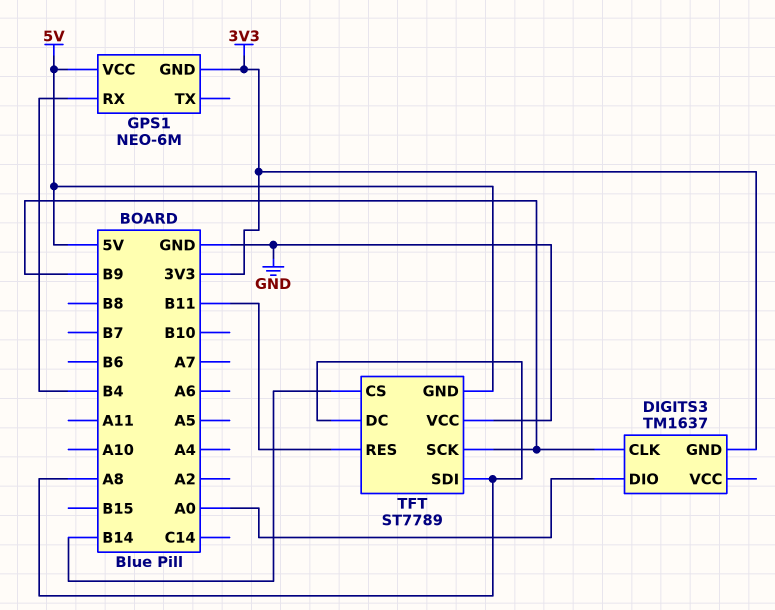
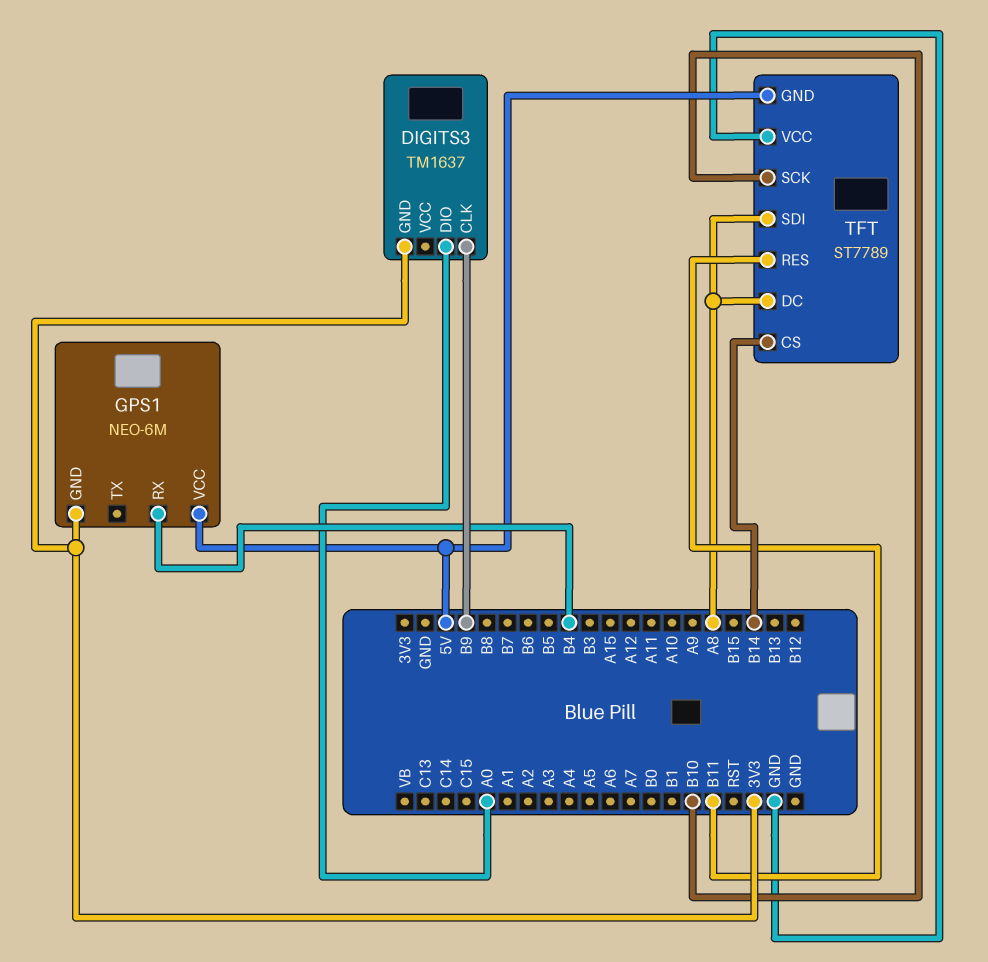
TFT pin SCK: B9 -> B10

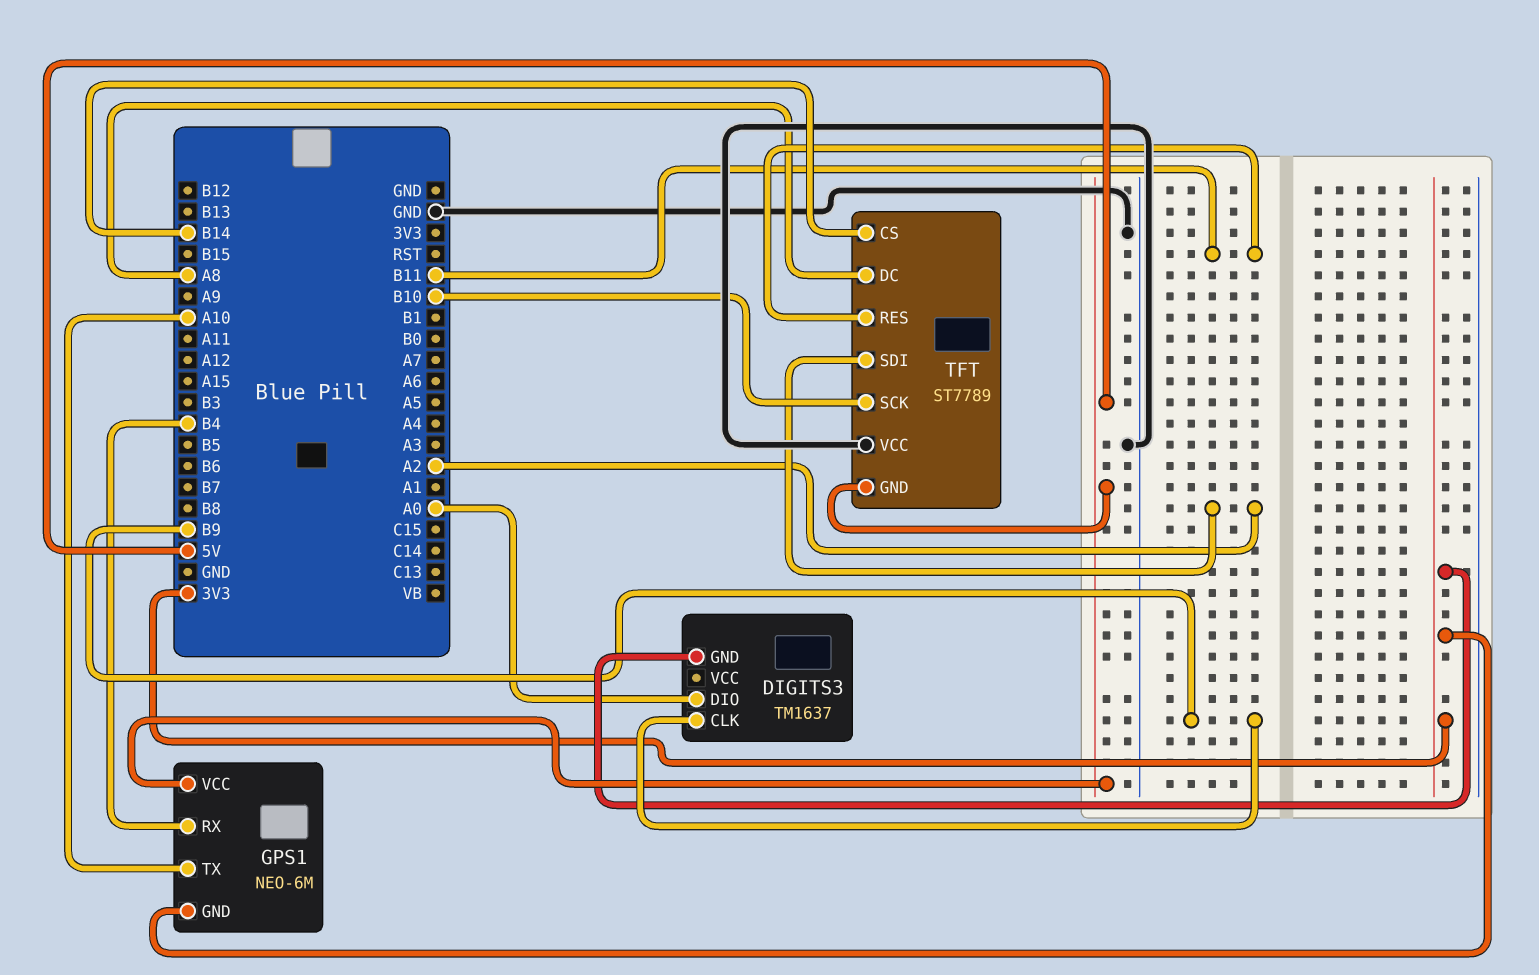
GPS1 pin TX: none -> A10
TFT pin SDI: A8 -> A2

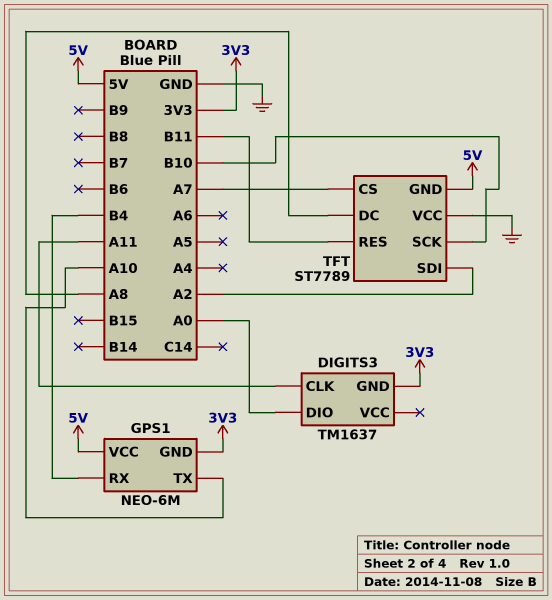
DIGITS3 pin CLK: B9 -> A11
TFT pin CS: B14 -> A7

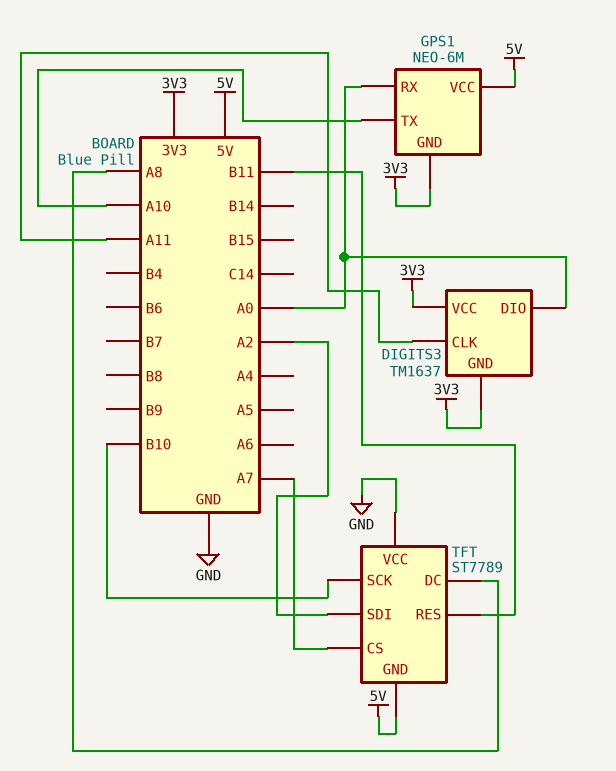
DIGITS3 pin VCC: none -> 3V3
GPS1 pin RX: B4 -> A0

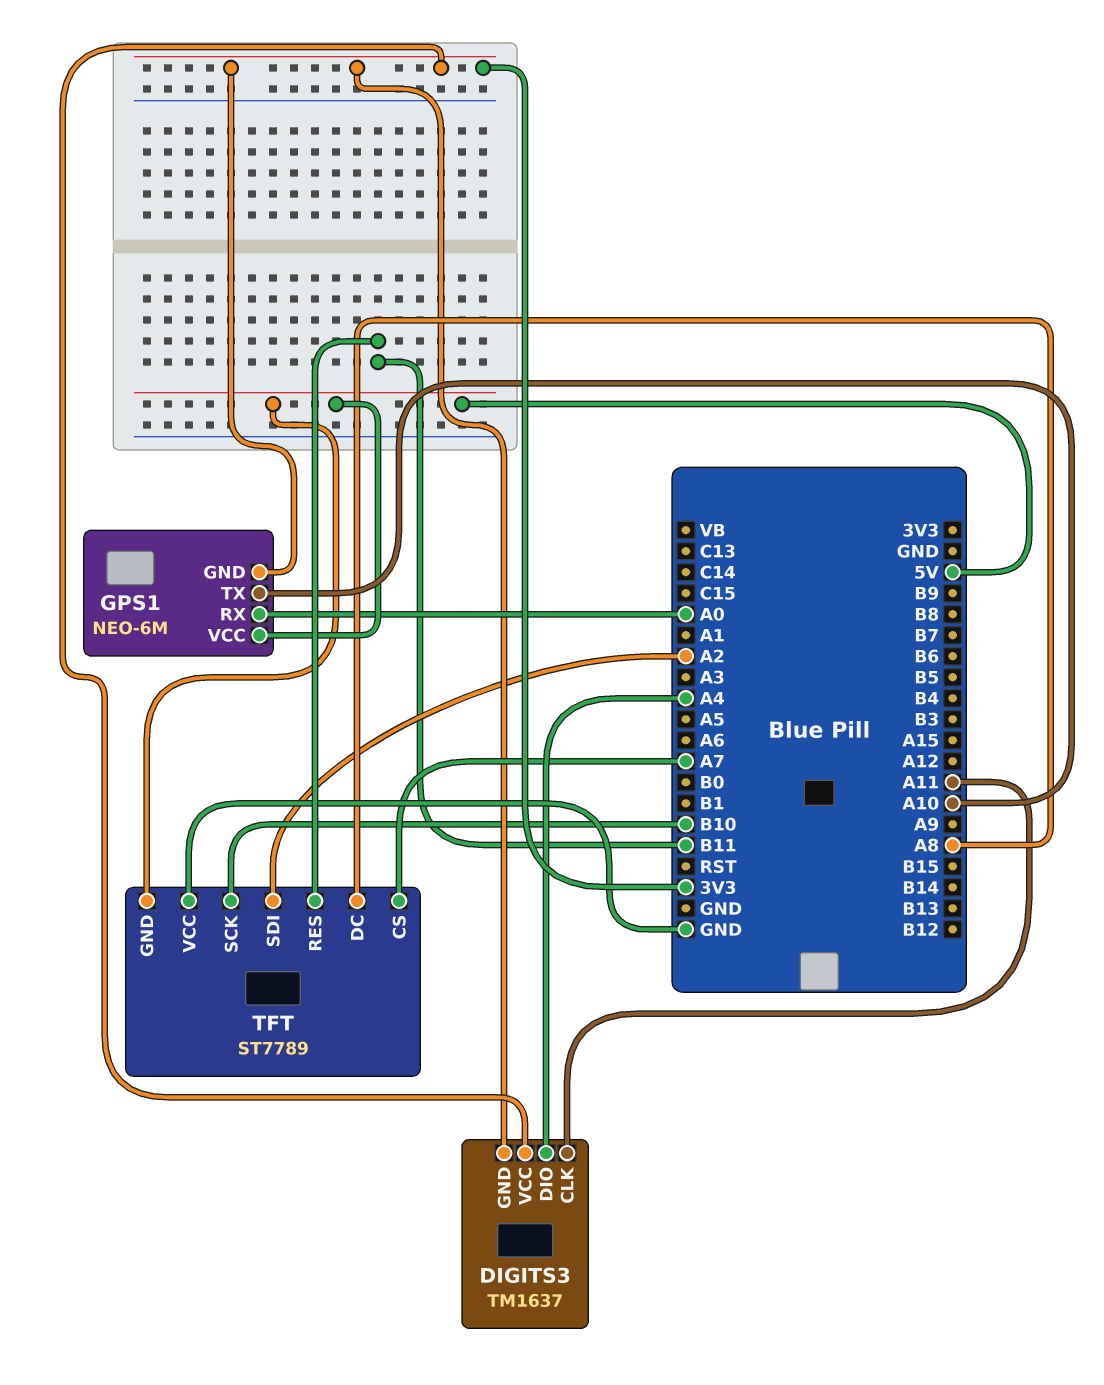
DIGITS3 pin DIO: A0 -> A4

